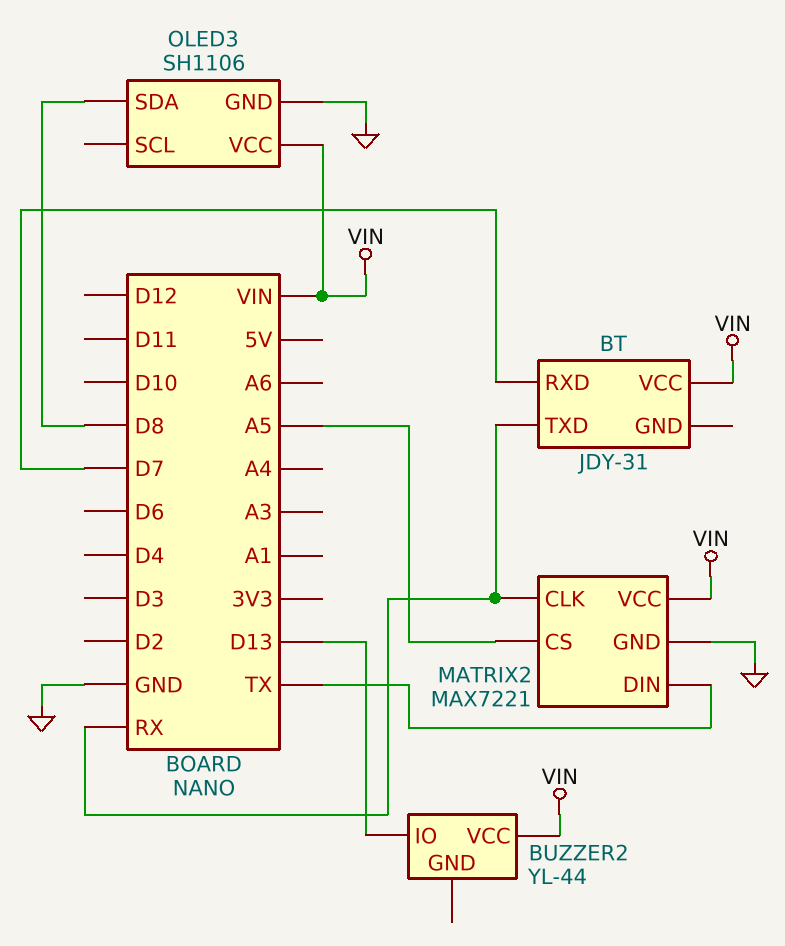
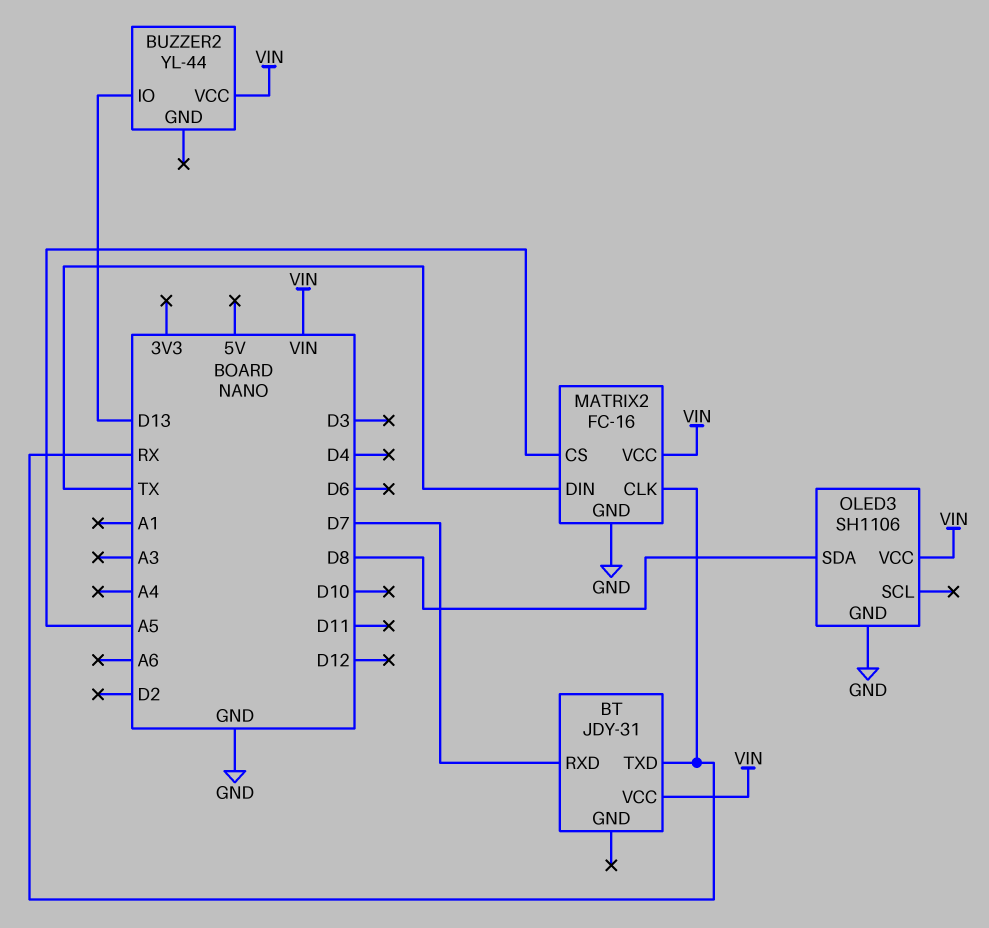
MATRIX2: MAX7221 -> FC-16

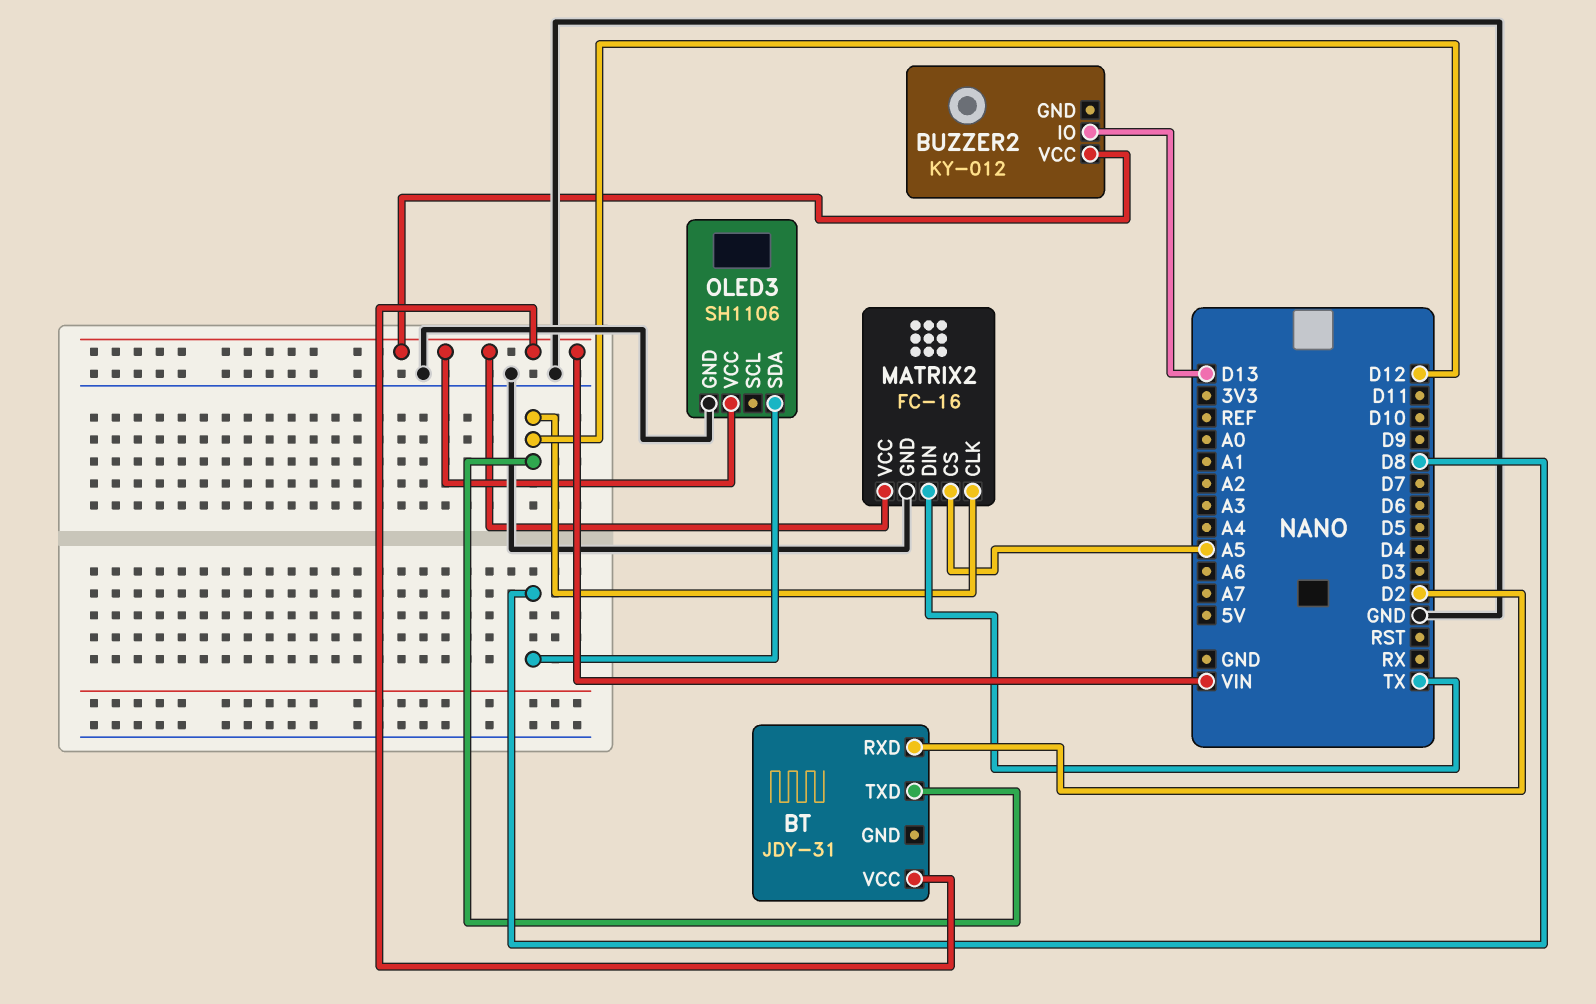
BT pin RXD: D7 -> D2
BT pin TXD: RX -> D12
BUZZER2: YL-44 -> KY-012
MATRIX2 pin CLK: RX -> D12

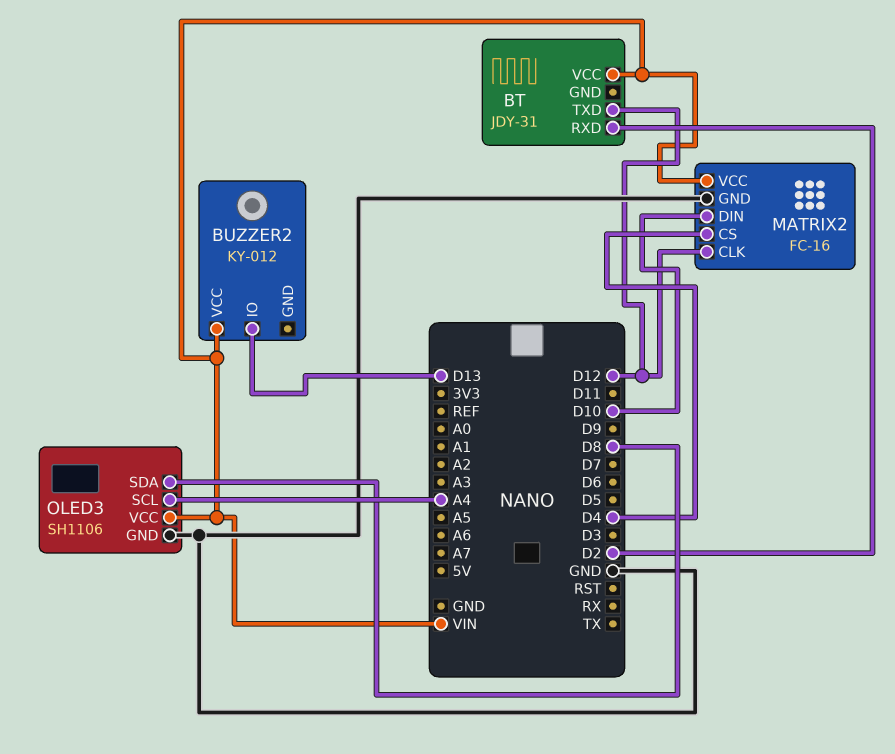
MATRIX2 pin CS: A5 -> D4
MATRIX2 pin DIN: TX -> D10
OLED3 pin SCL: none -> A4

